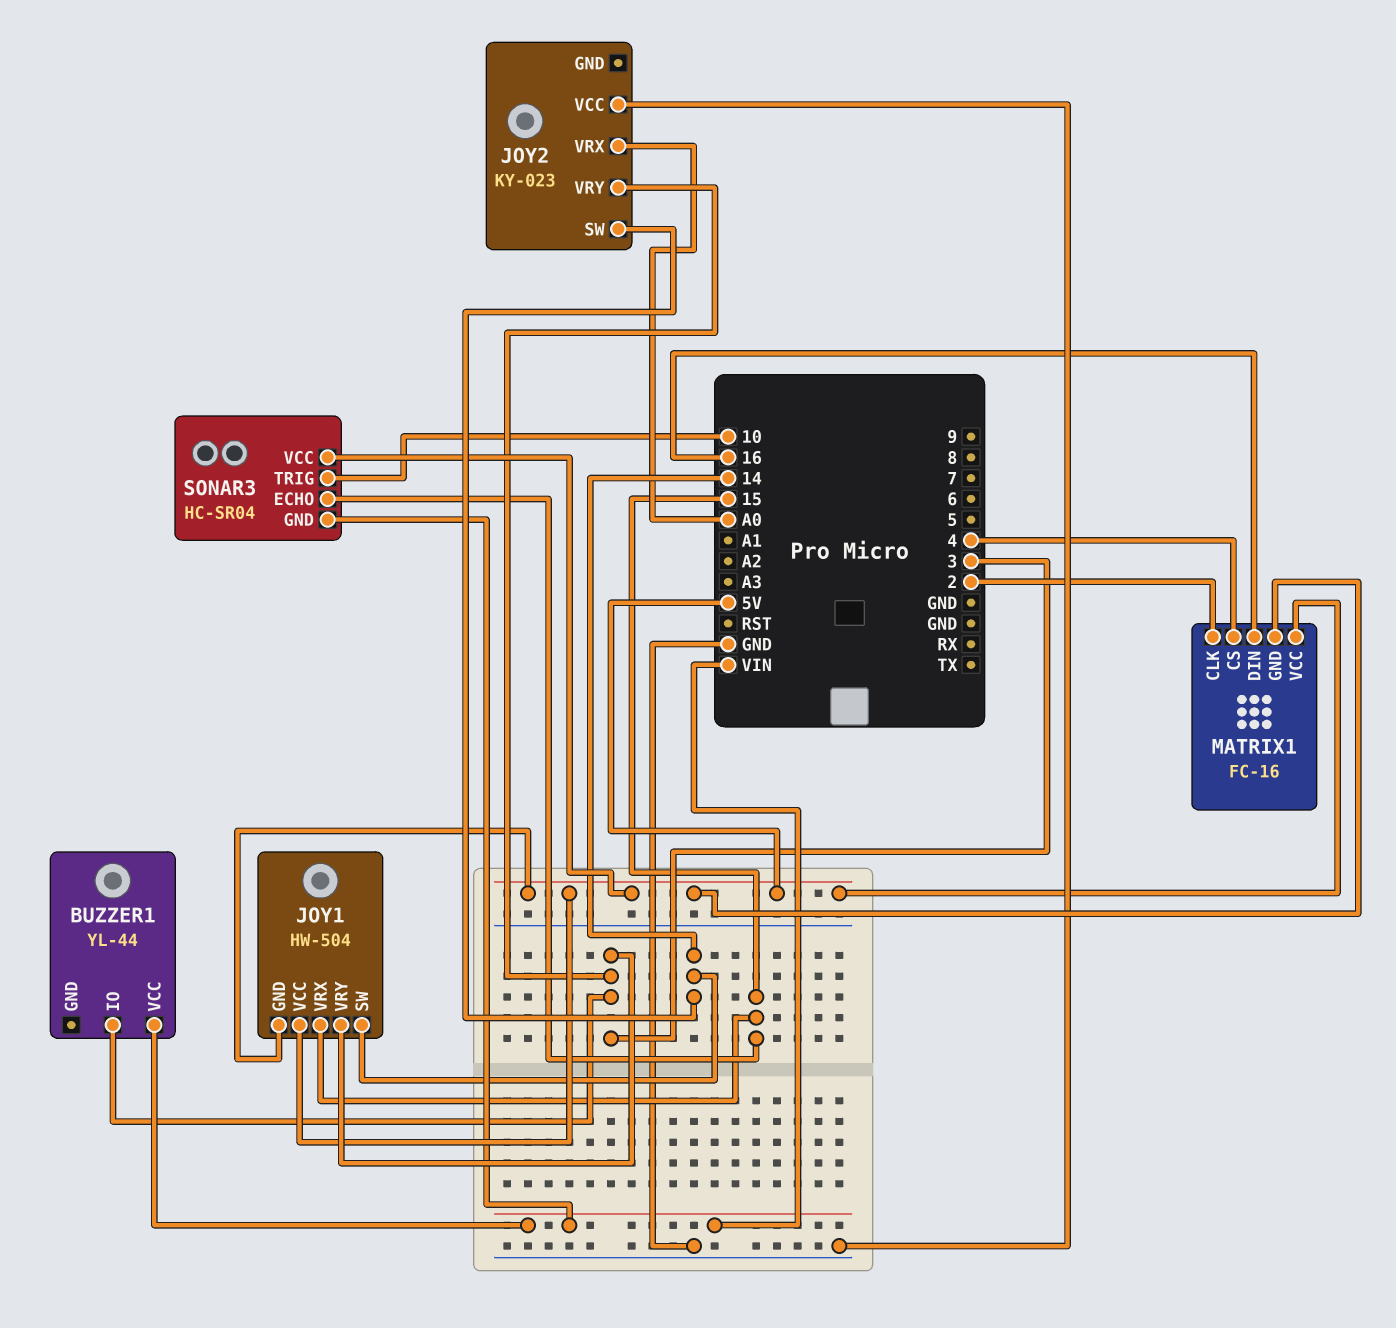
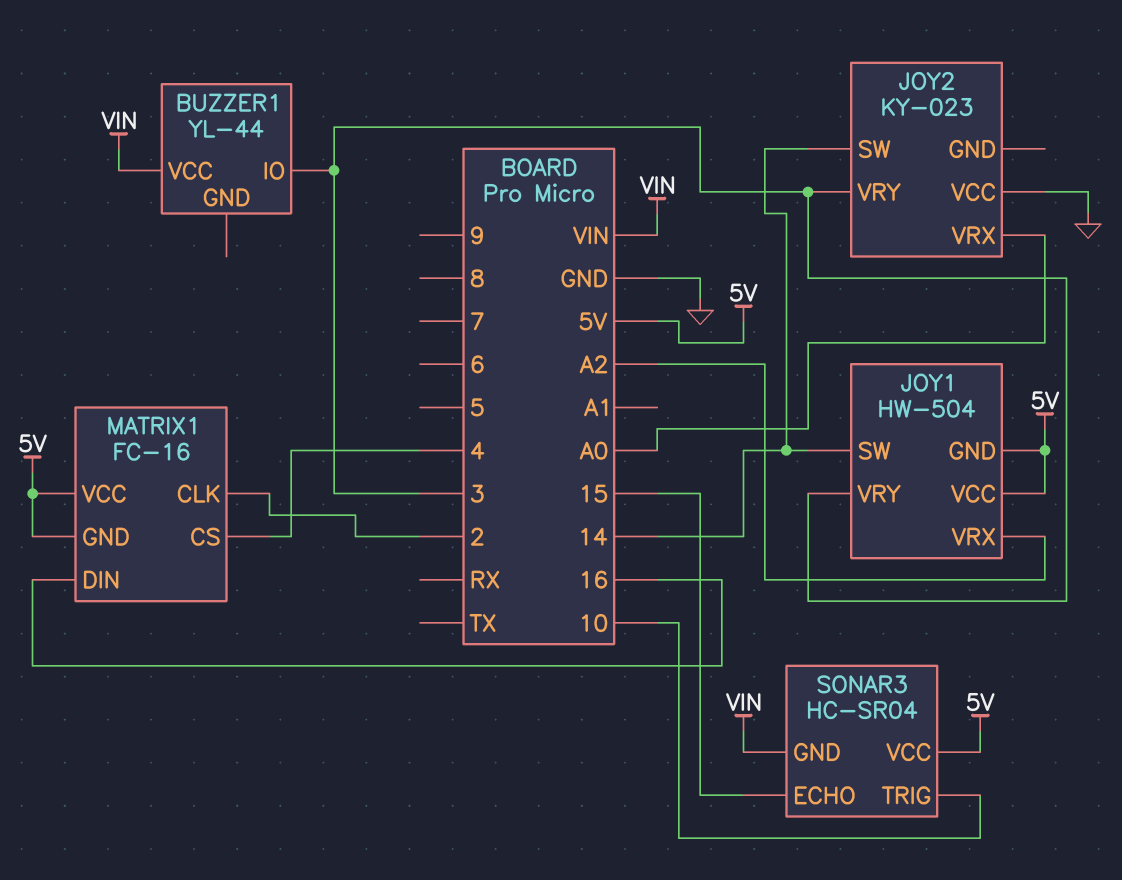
JOY1 pin VRX: 15 -> A2

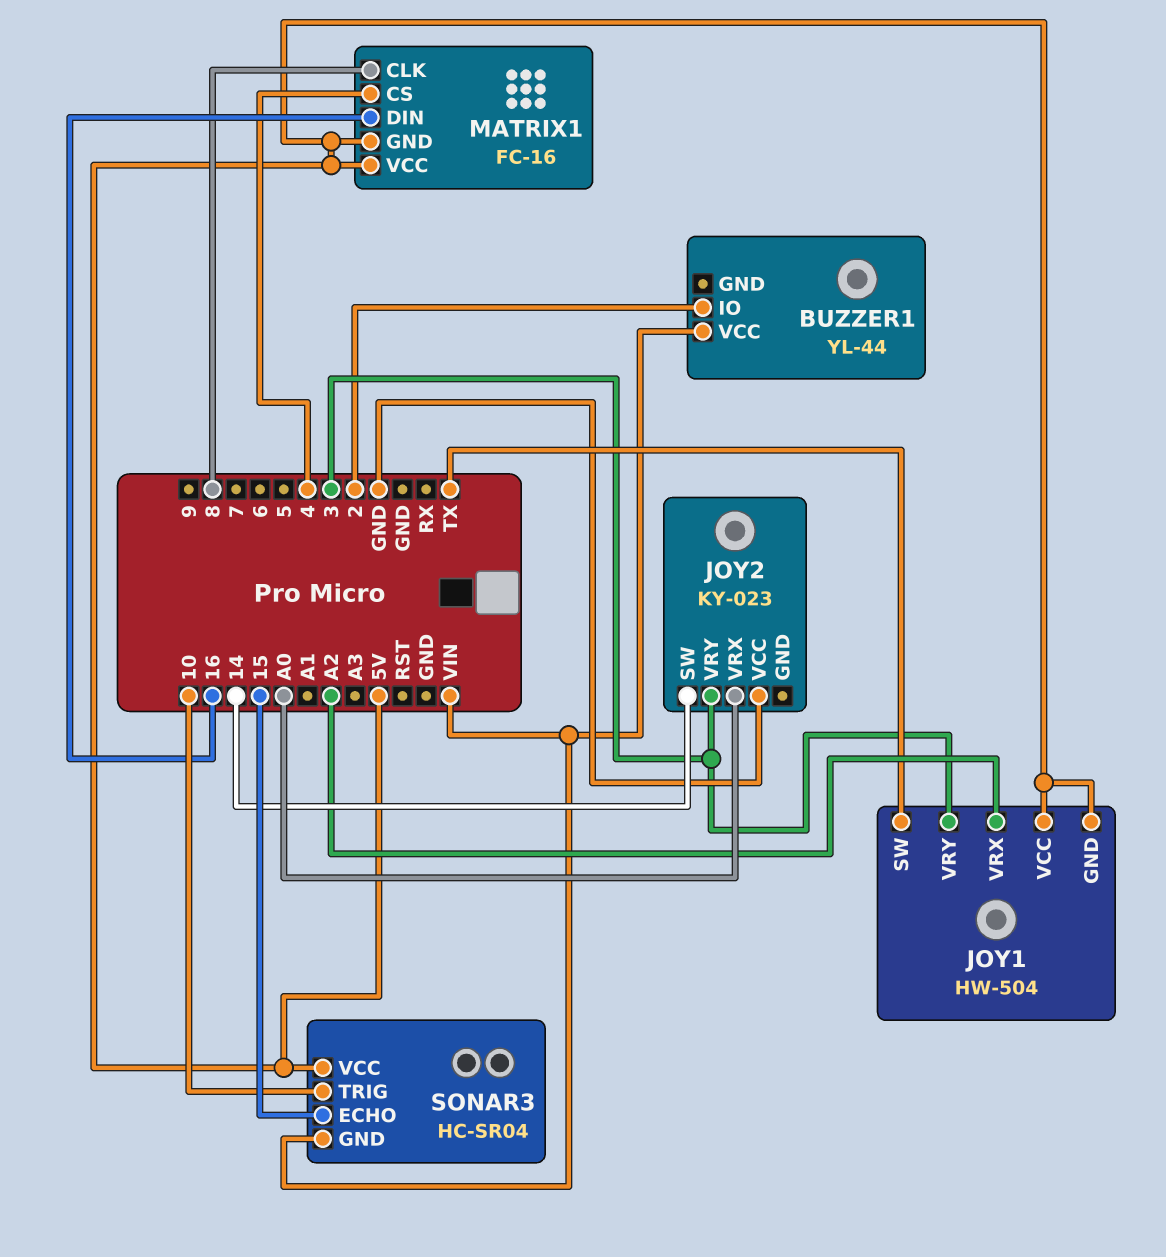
BUZZER1 pin IO: 3 -> 2
JOY1 pin SW: 14 -> TX
MATRIX1 pin CLK: 2 -> 8

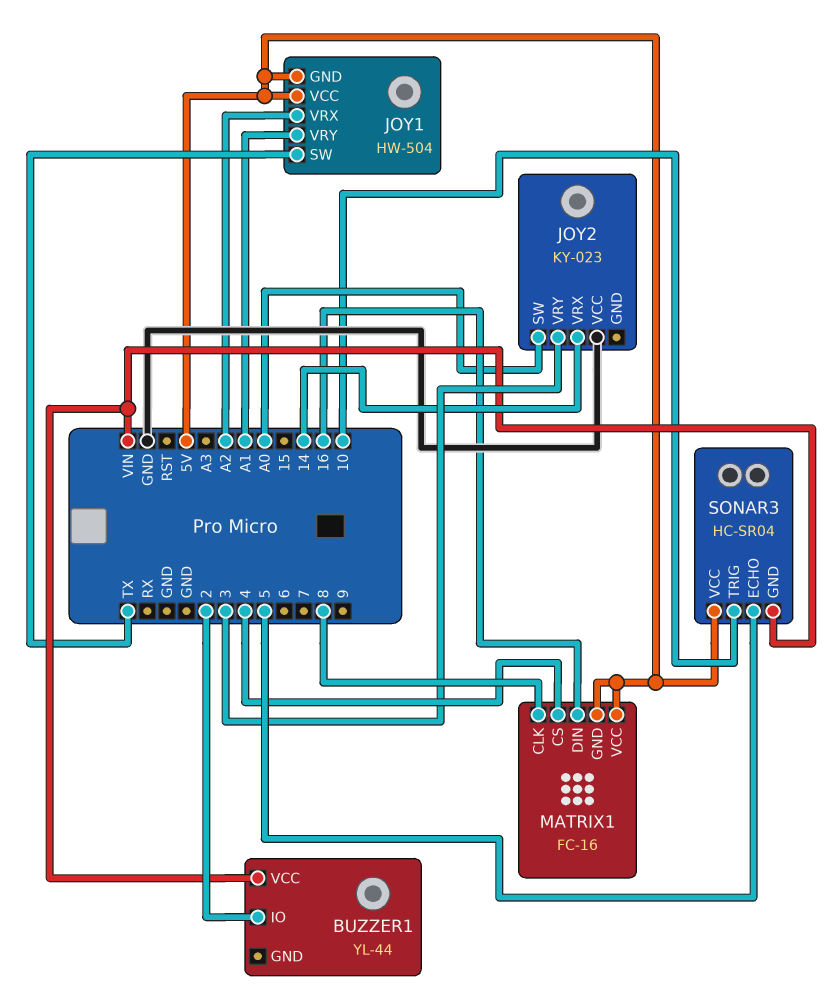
JOY1 pin VRY: 3 -> A1
JOY2 pin SW: 14 -> A0
JOY2 pin VRX: A0 -> 14
SONAR3 pin ECHO: 15 -> 5

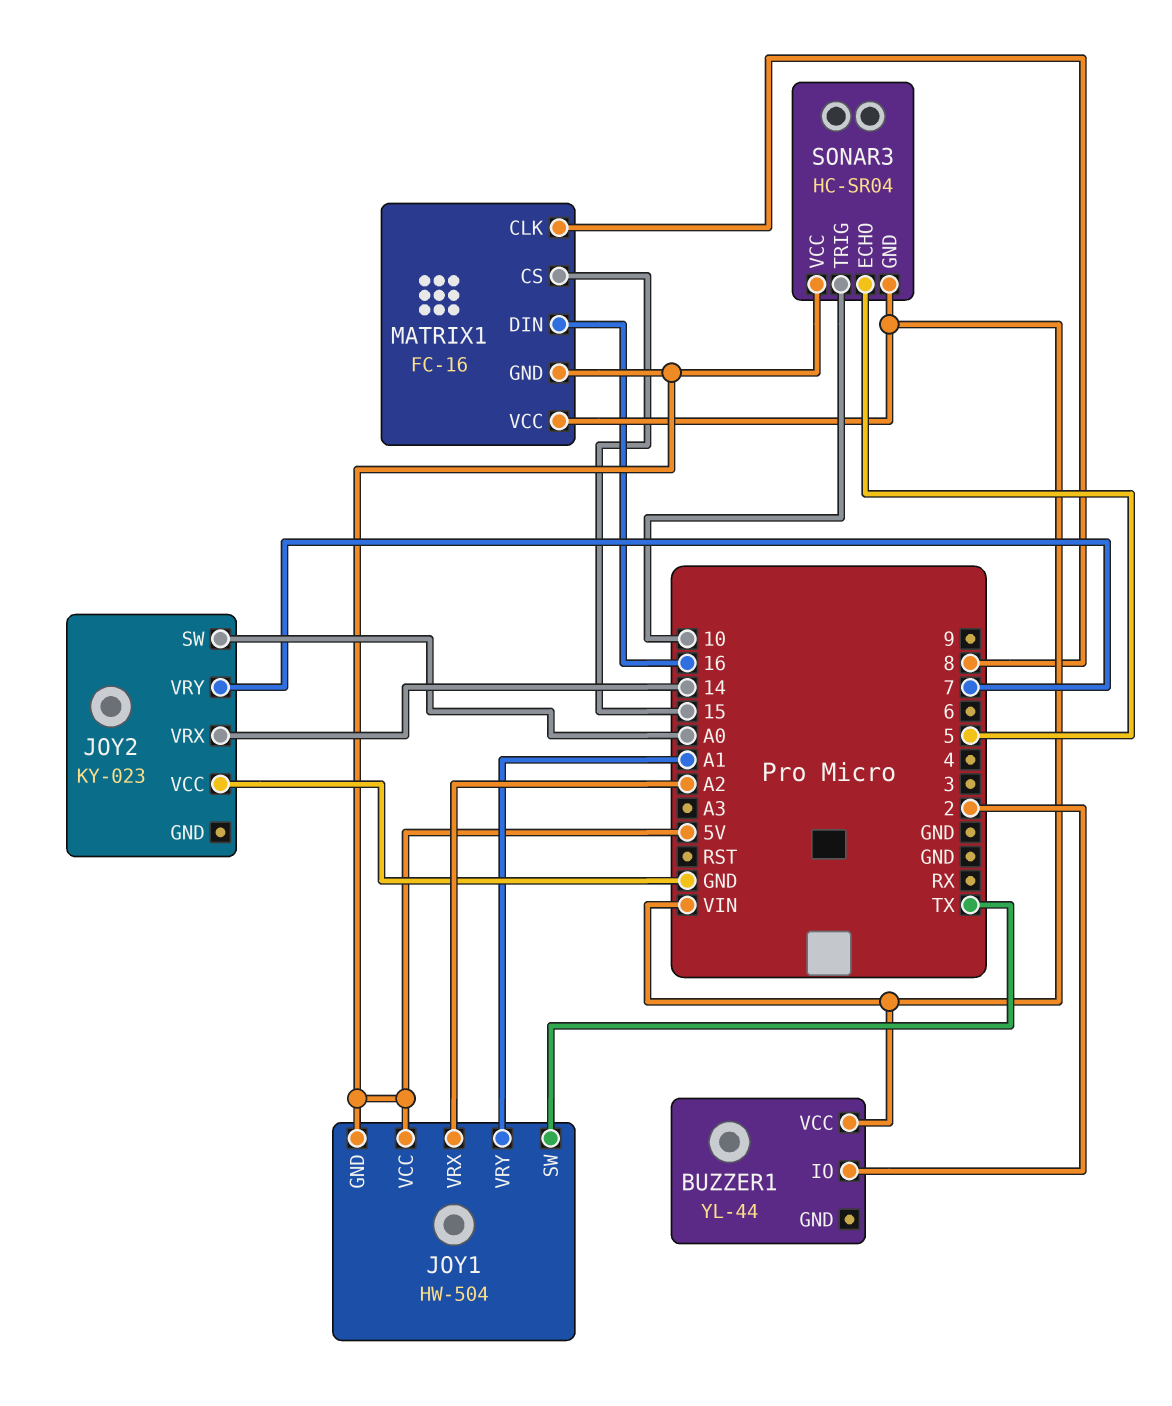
JOY2 pin VRY: 3 -> 7
MATRIX1 pin CS: 4 -> 15
MATRIX1 pin VCC: 5V -> VIN

